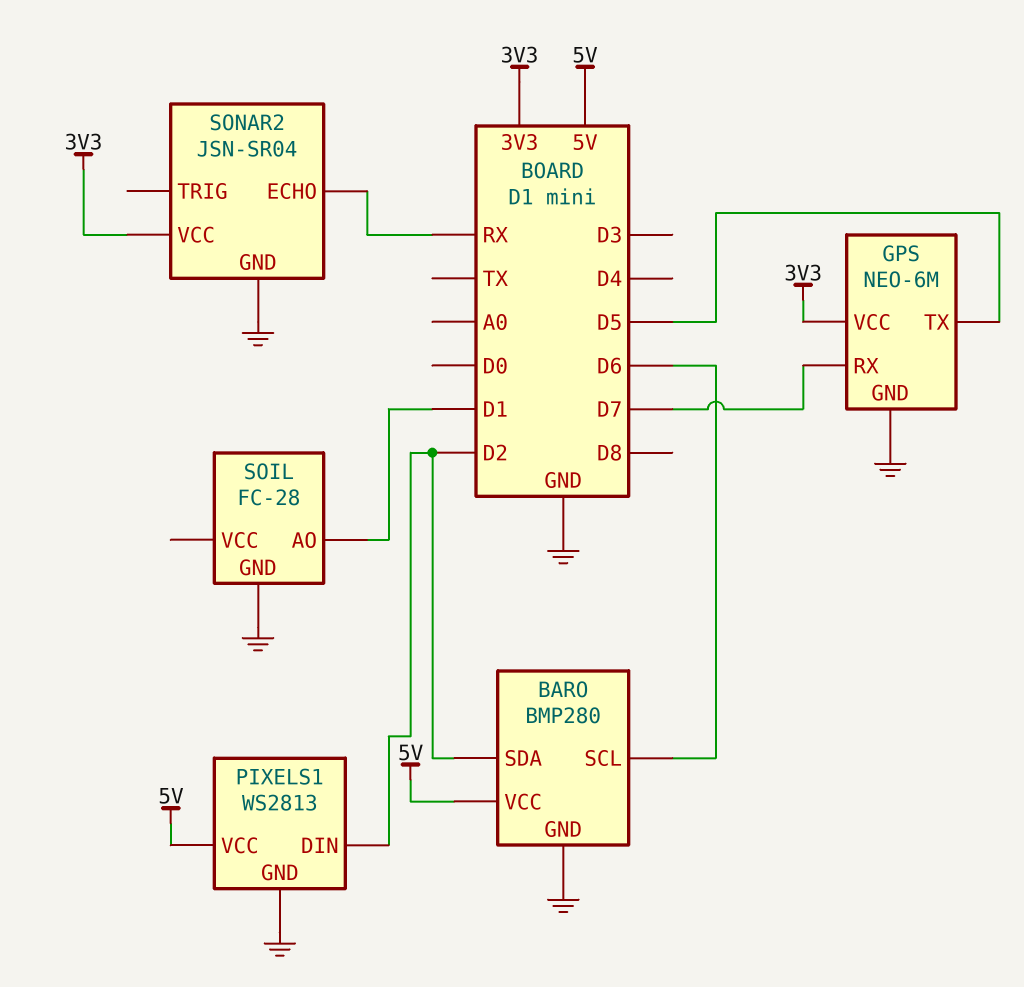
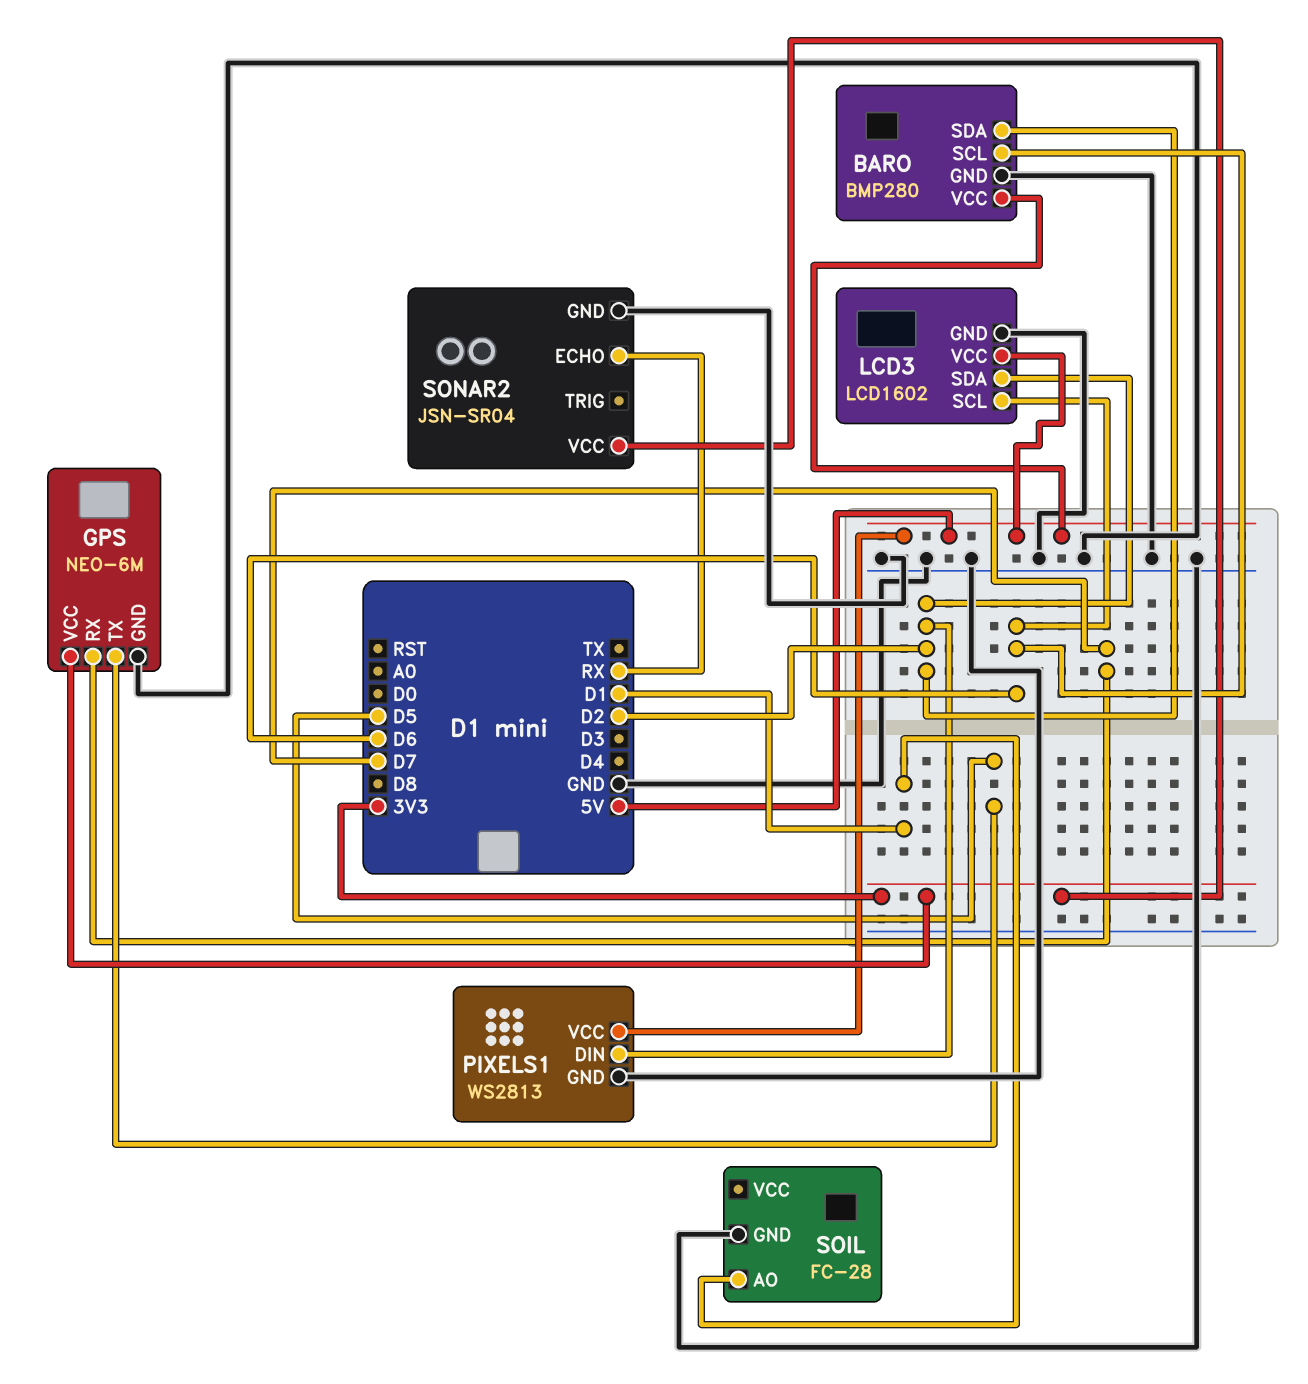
LCD3: none -> LCD1602
LCD3 pin GND: none -> GND
LCD3 pin SCL: none -> D6
LCD3 pin SDA: none -> D2
LCD3 pin VCC: none -> 5V

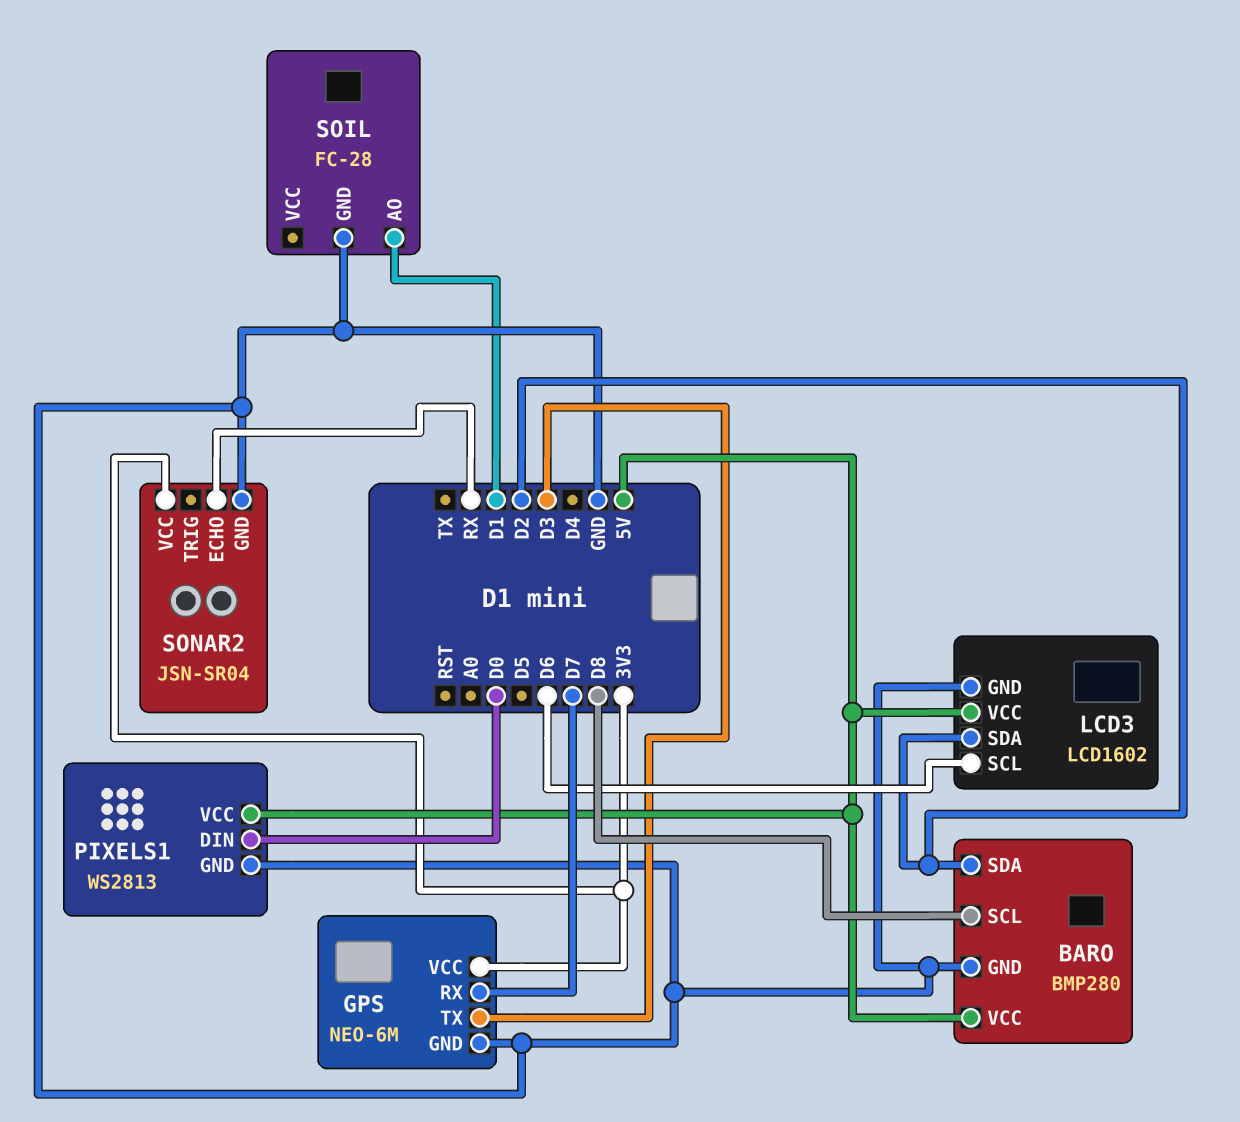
BARO pin SCL: D6 -> D8
GPS pin TX: D5 -> D3
PIXELS1 pin DIN: D2 -> D0

